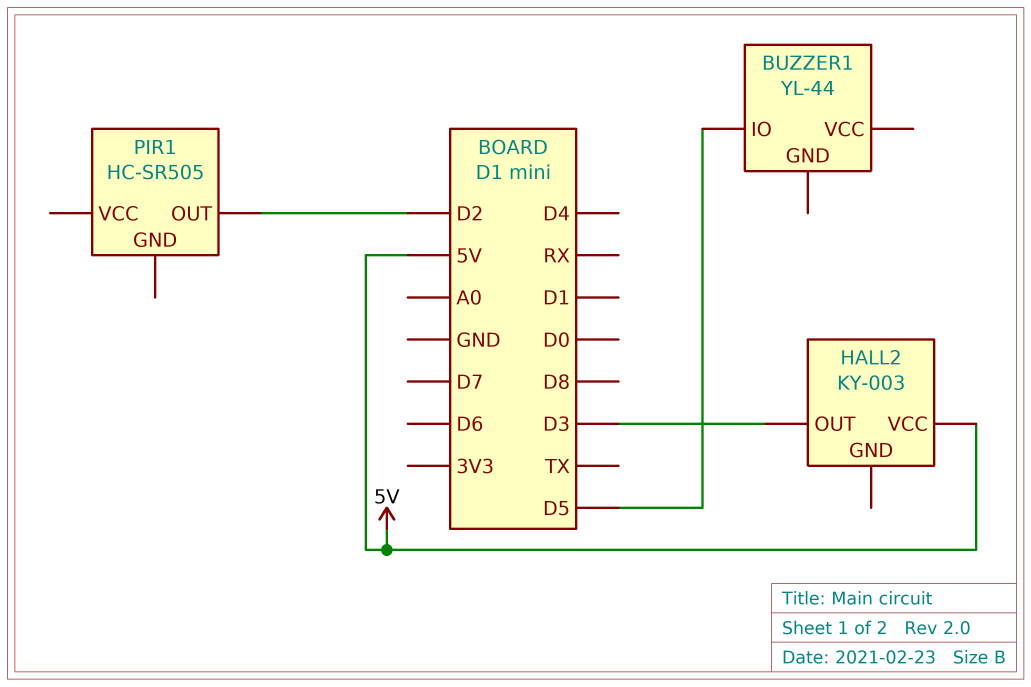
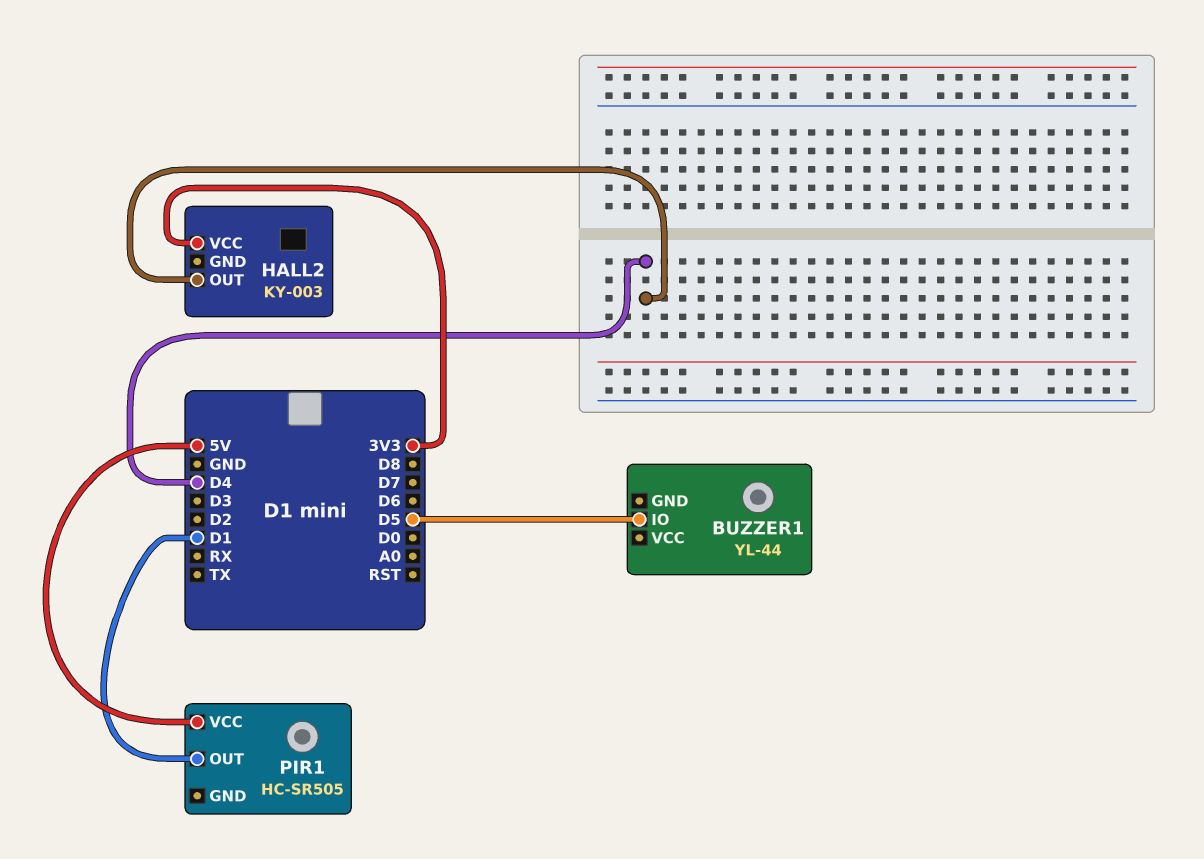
HALL2 pin OUT: D3 -> D4
HALL2 pin VCC: 5V -> 3V3
PIR1 pin OUT: D2 -> D1
PIR1 pin VCC: none -> 5V

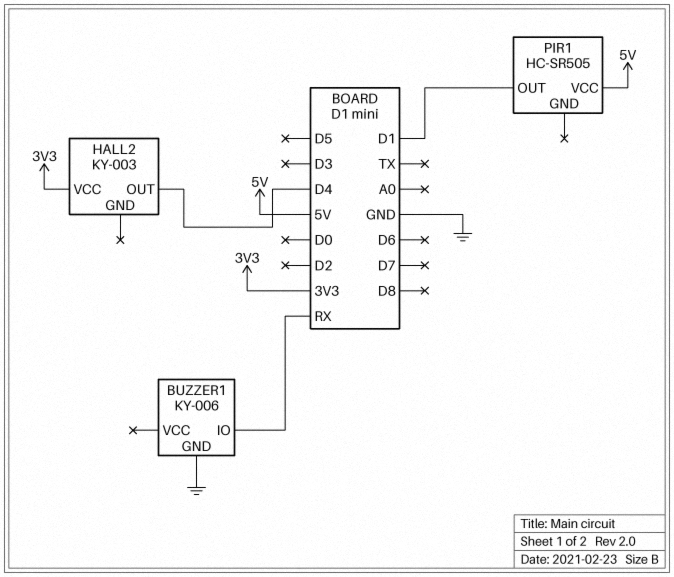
BUZZER1: YL-44 -> KY-006
BUZZER1 pin GND: none -> GND
BUZZER1 pin IO: D5 -> RX

